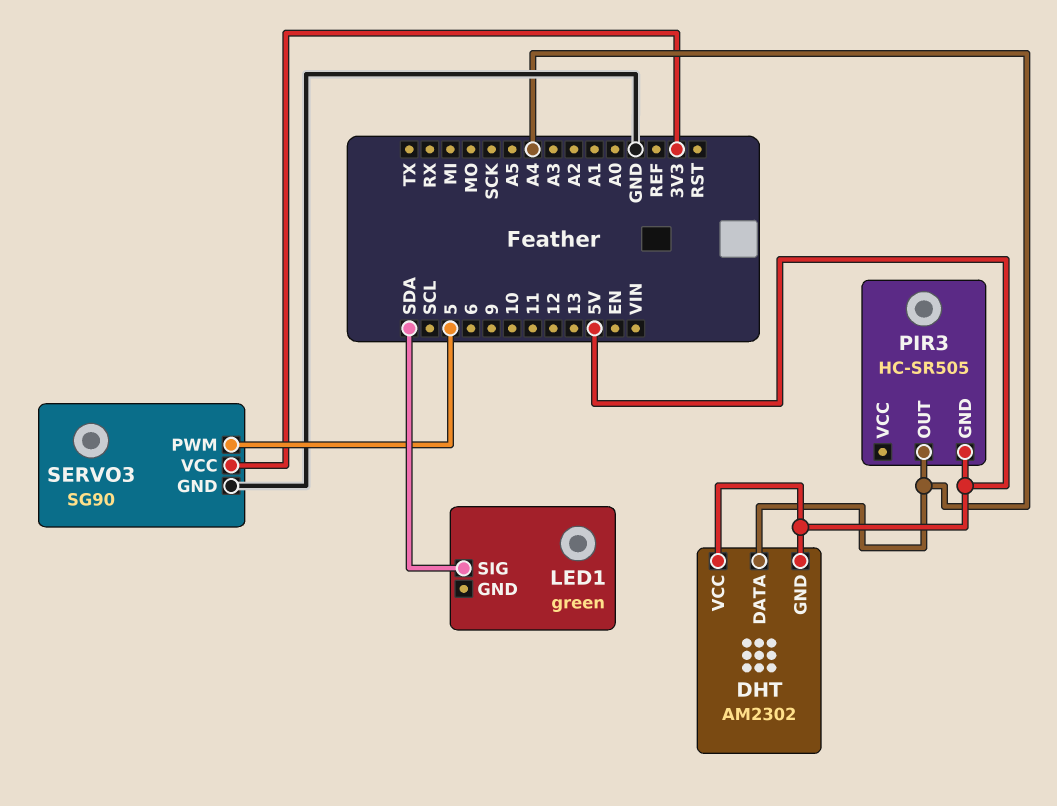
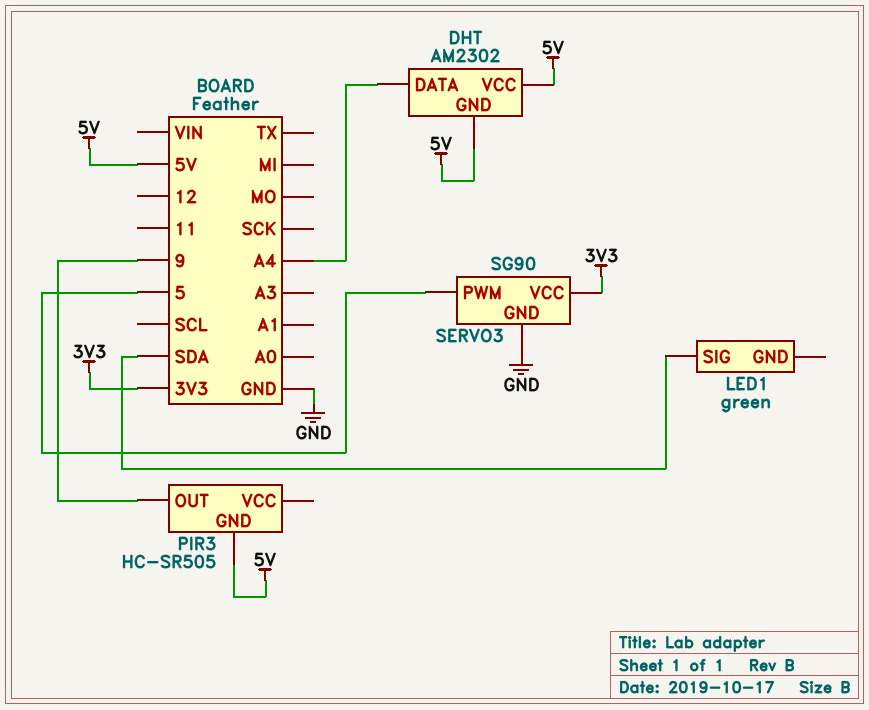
PIR3 pin OUT: A4 -> 9

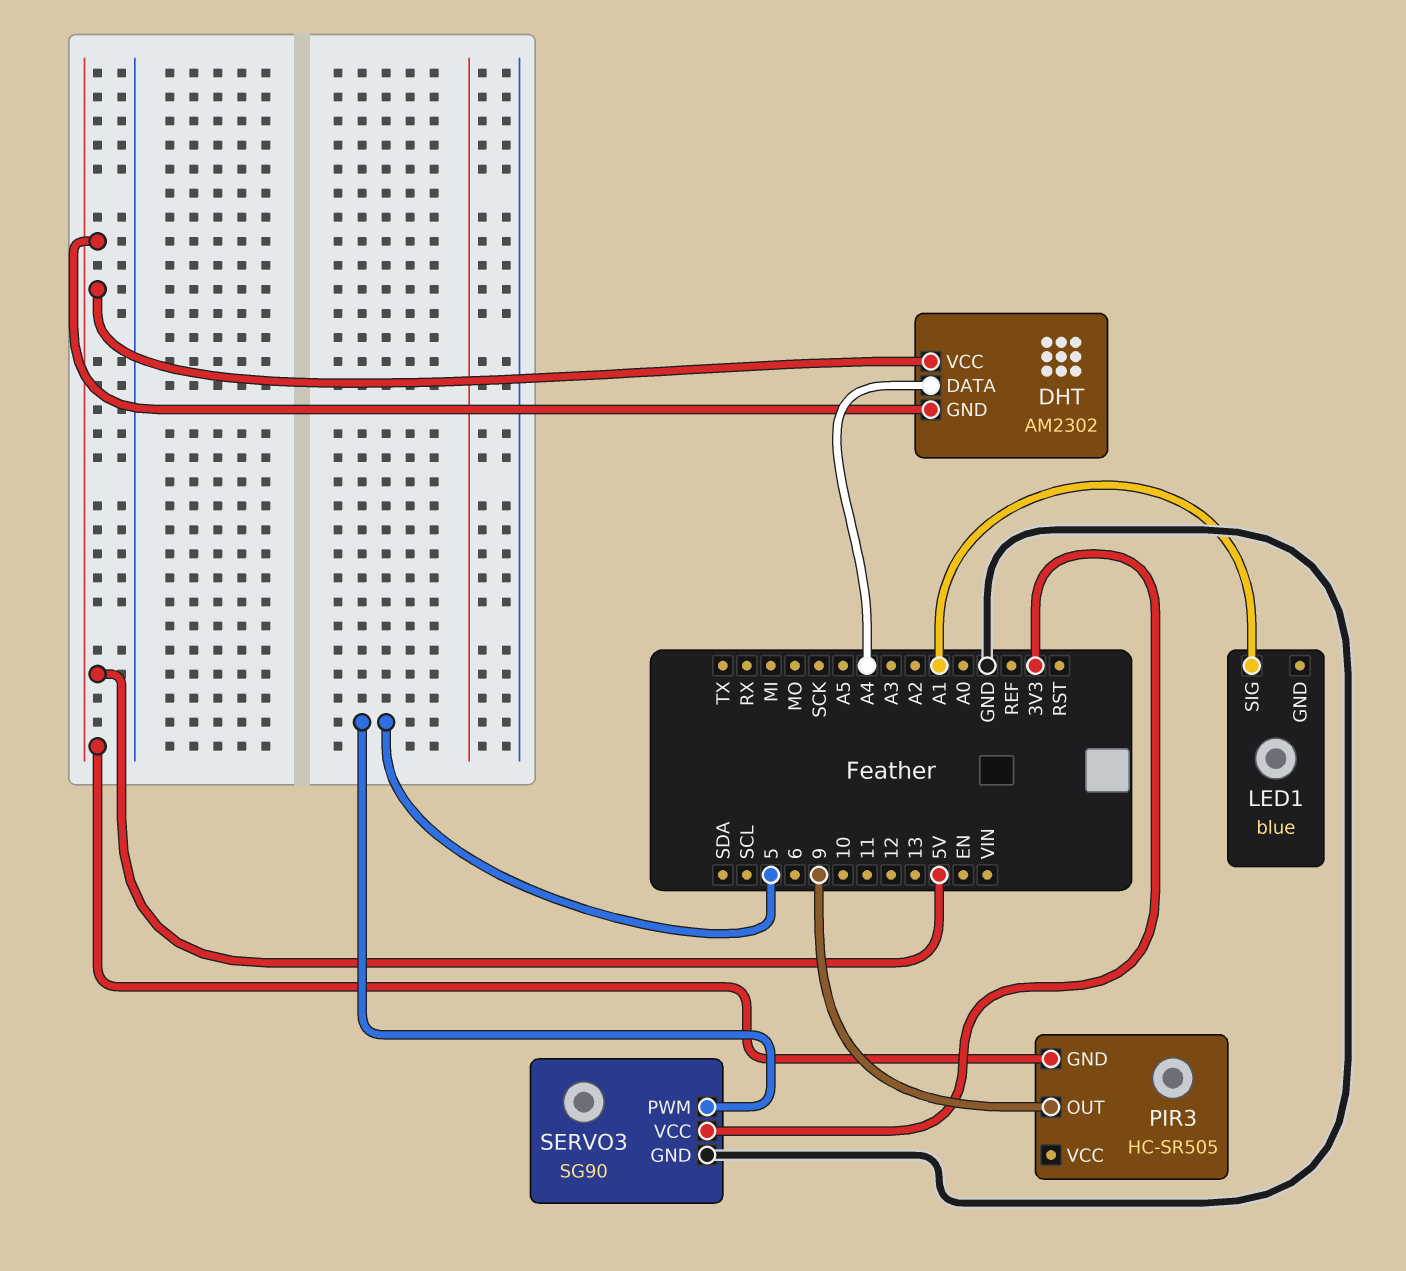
LED1: green -> blue
LED1 pin SIG: SDA -> A1

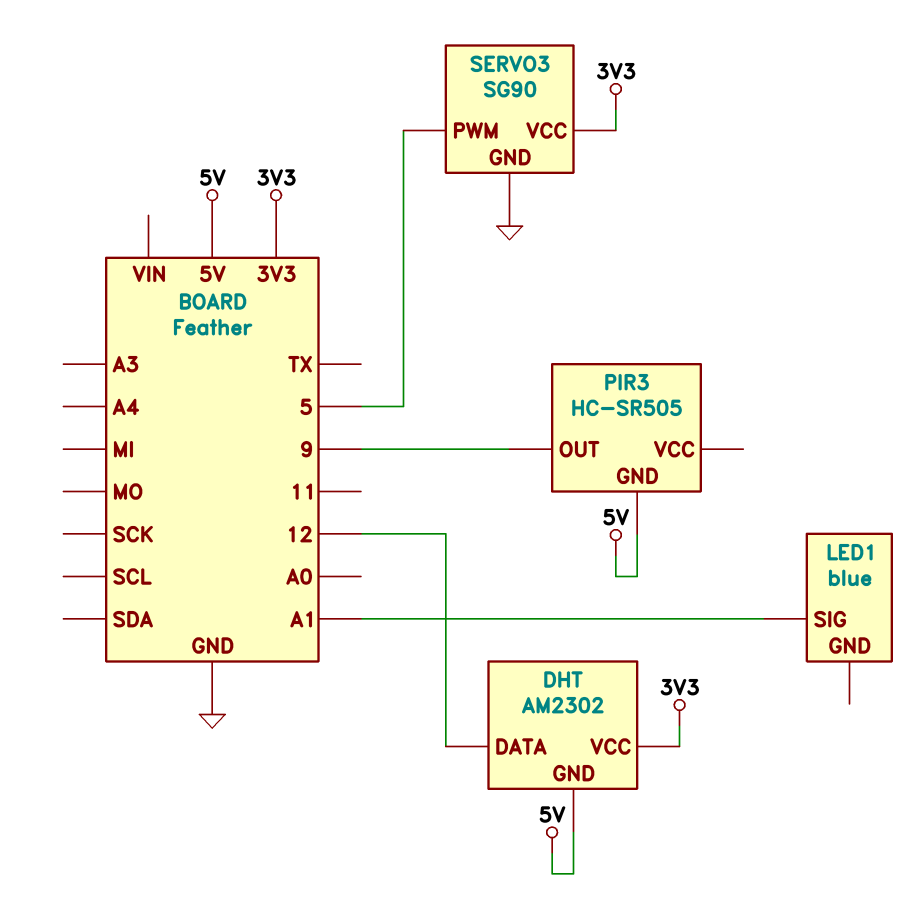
DHT pin DATA: A4 -> 12
DHT pin VCC: 5V -> 3V3

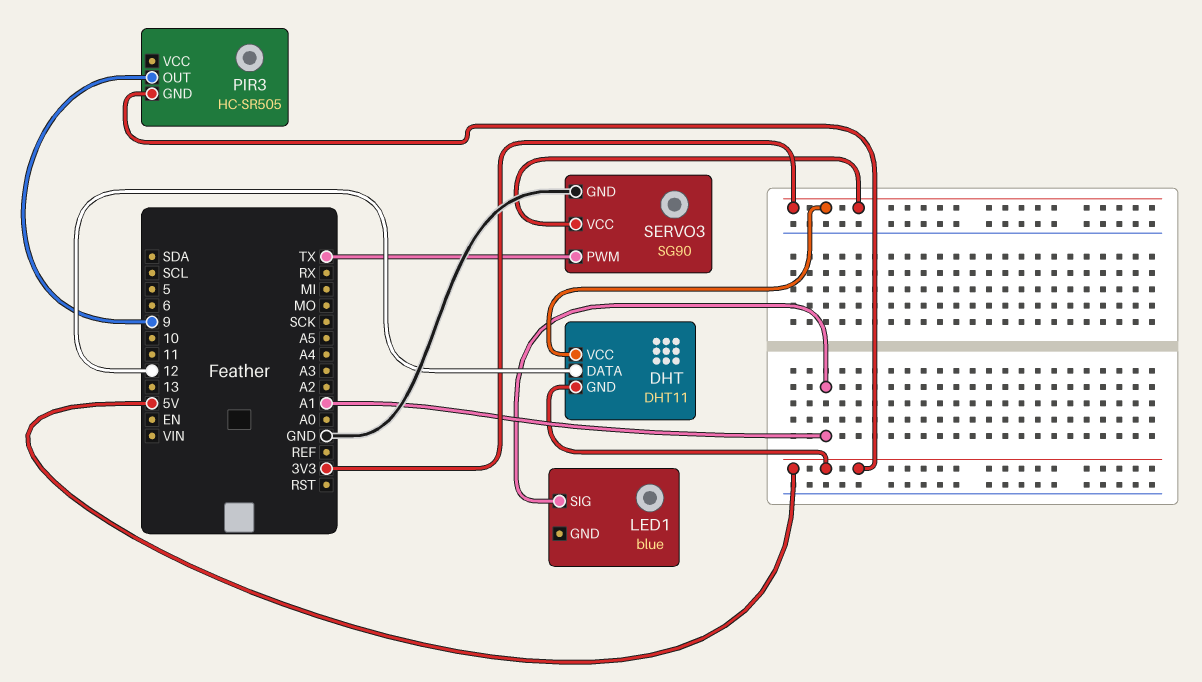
DHT: AM2302 -> DHT11
SERVO3 pin PWM: 5 -> TX

